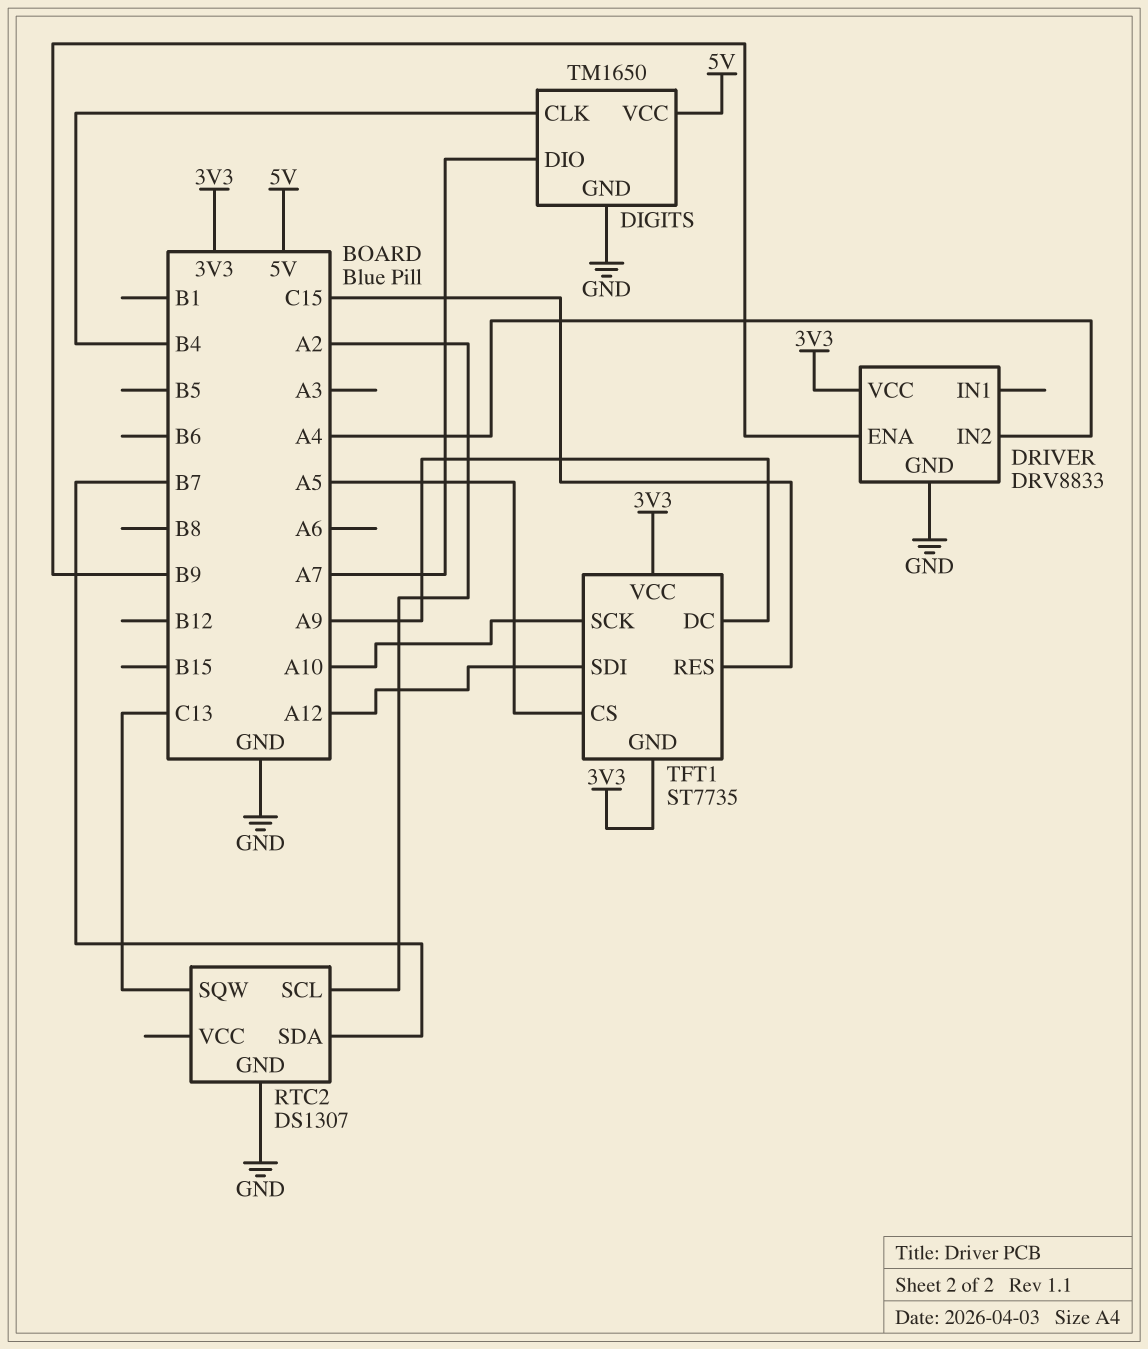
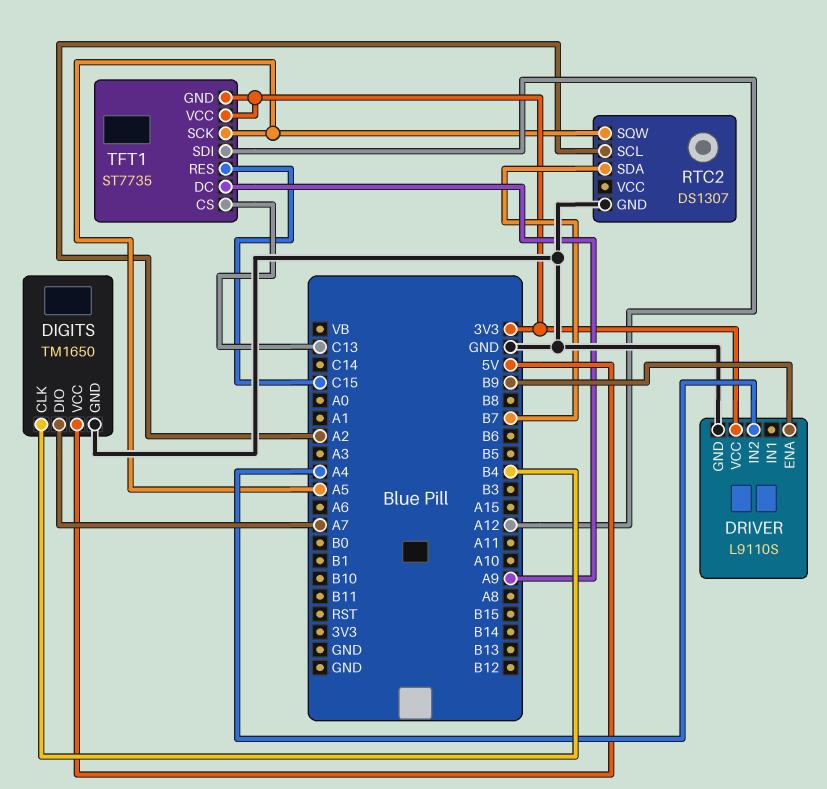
DRIVER: DRV8833 -> L9110S
RTC2 pin SQW: C13 -> A5
TFT1 pin CS: A5 -> C13
TFT1 pin SCK: A10 -> A5

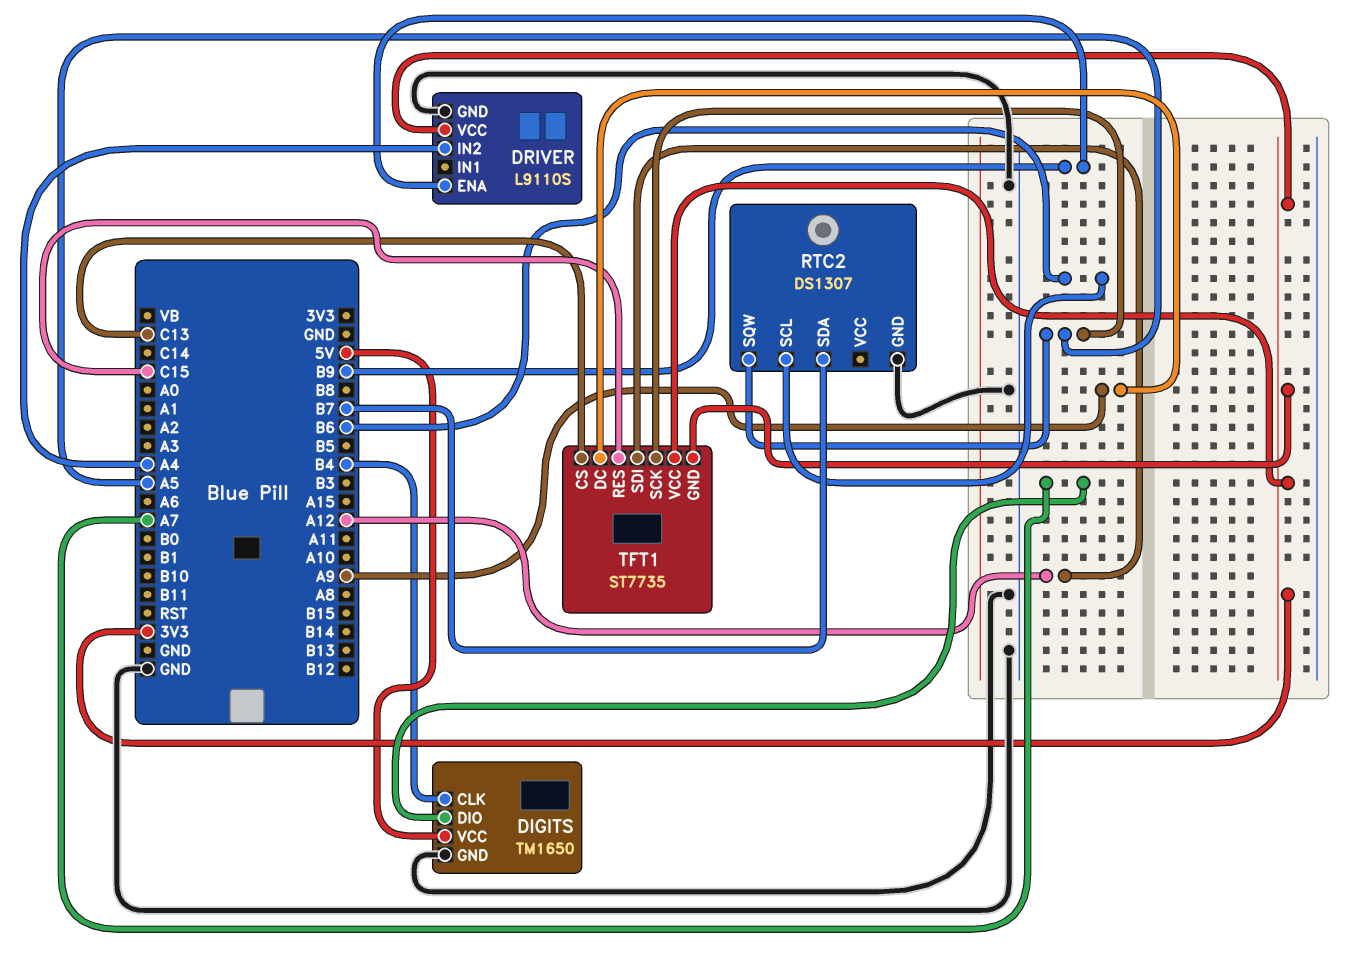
RTC2 pin SCL: A2 -> B6

